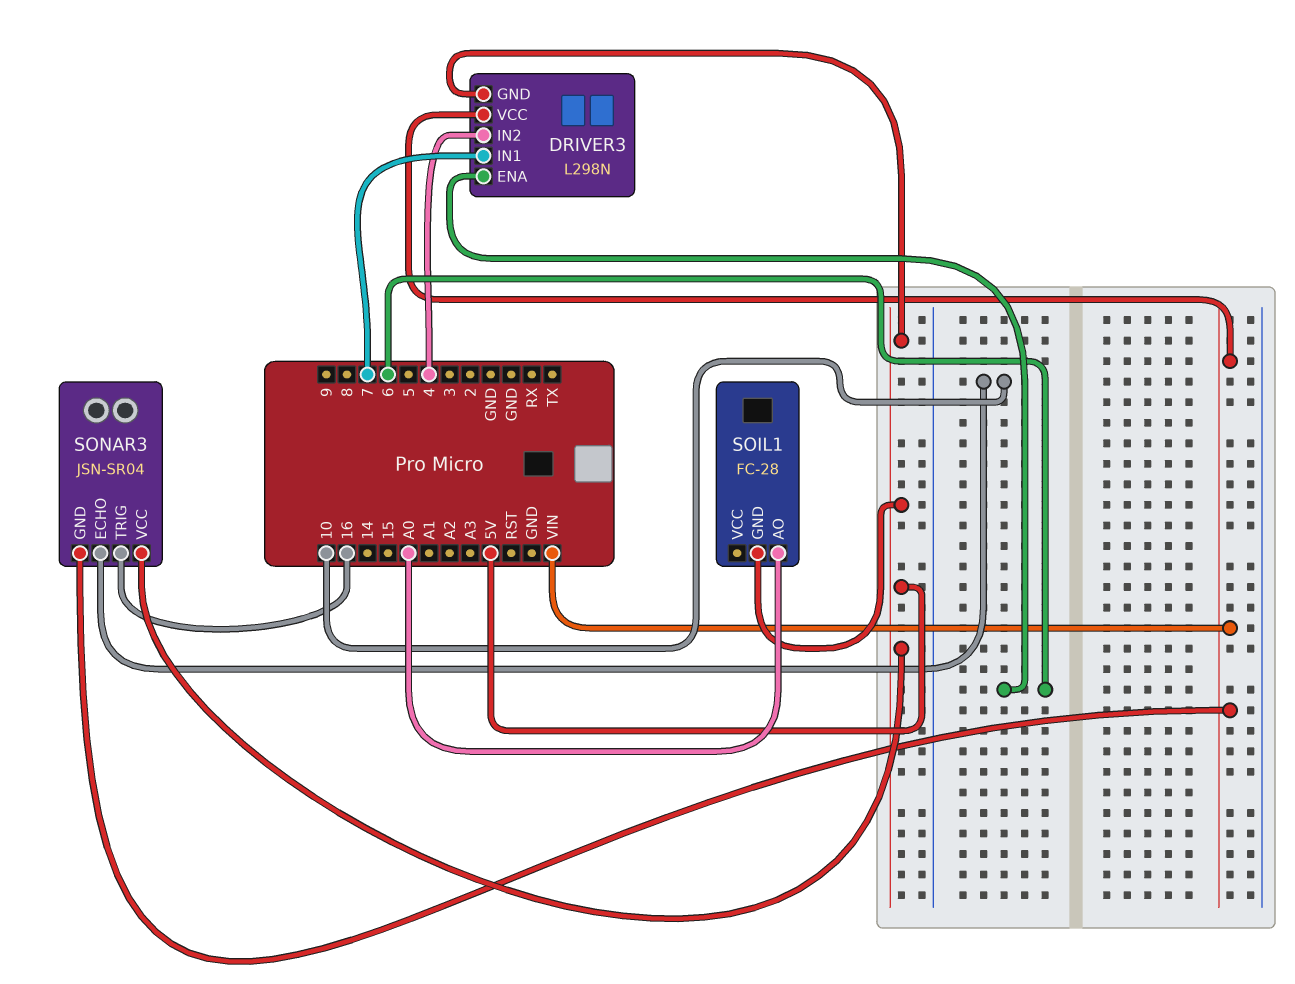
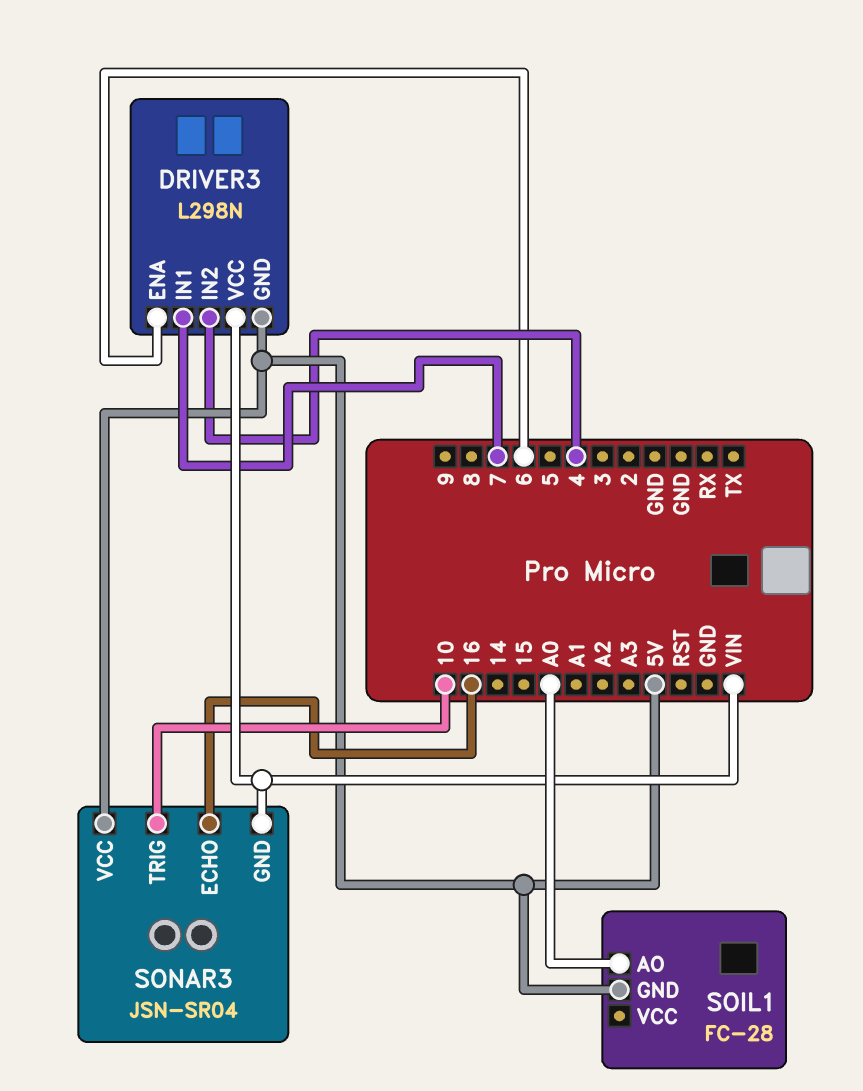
SONAR3 pin ECHO: 10 -> 16
SONAR3 pin TRIG: 16 -> 10

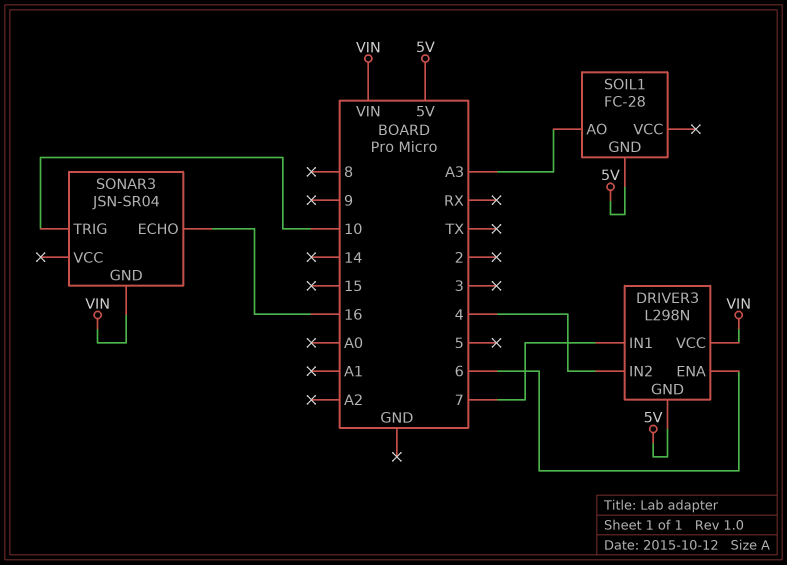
SOIL1 pin AO: A0 -> A3
SONAR3 pin VCC: 5V -> none

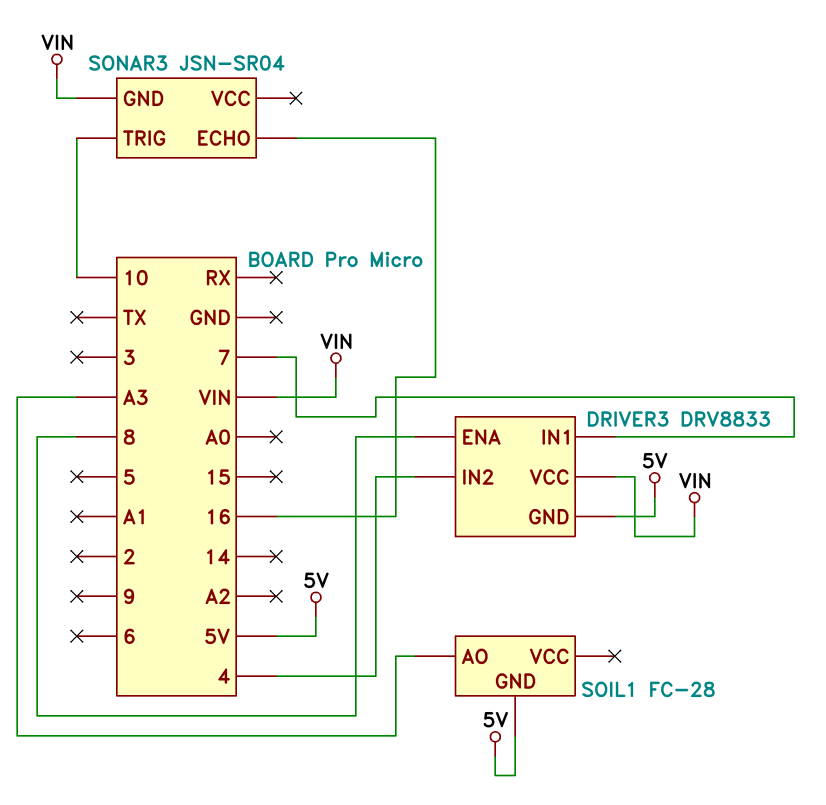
DRIVER3: L298N -> DRV8833
DRIVER3 pin ENA: 6 -> 8

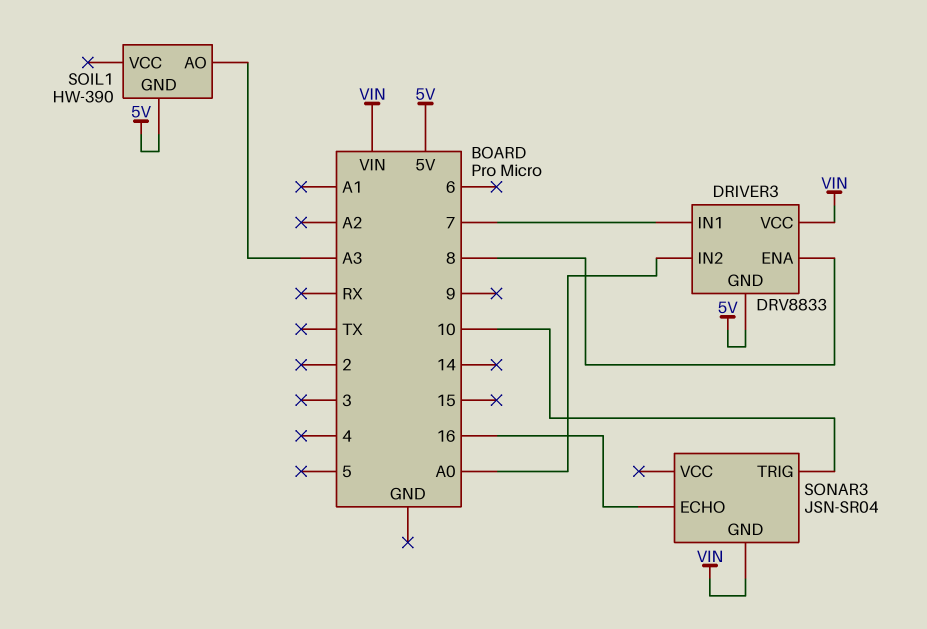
DRIVER3 pin IN2: 4 -> A0
SOIL1: FC-28 -> HW-390

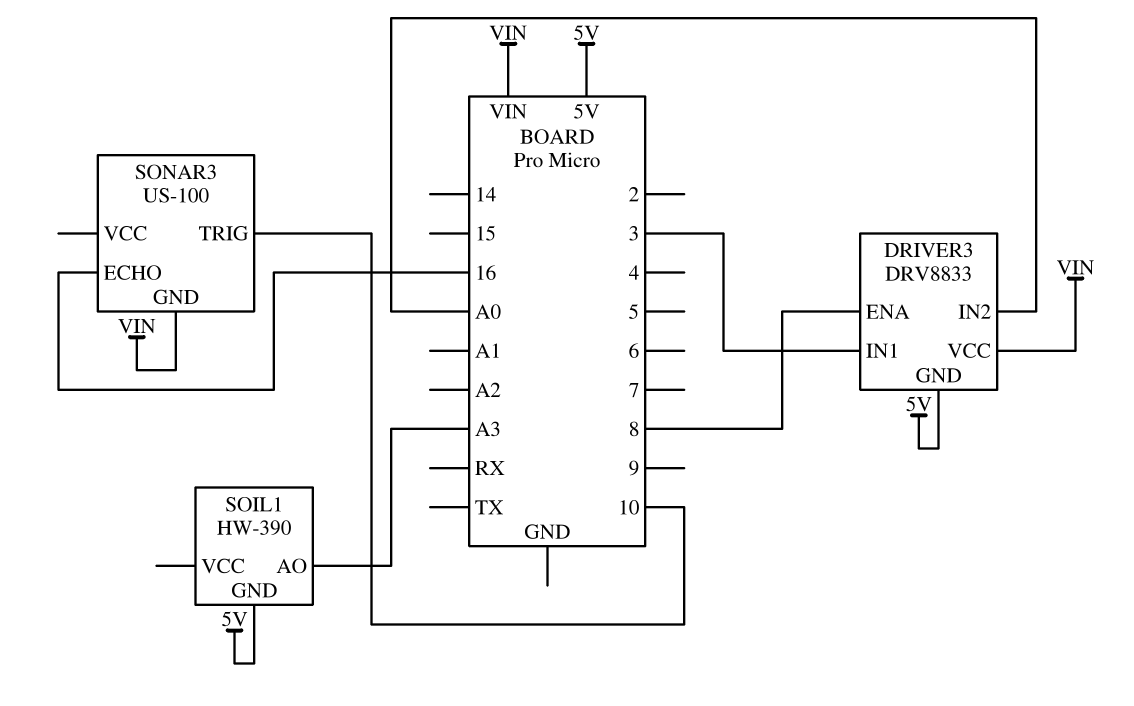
DRIVER3 pin IN1: 7 -> 3
SONAR3: JSN-SR04 -> US-100

